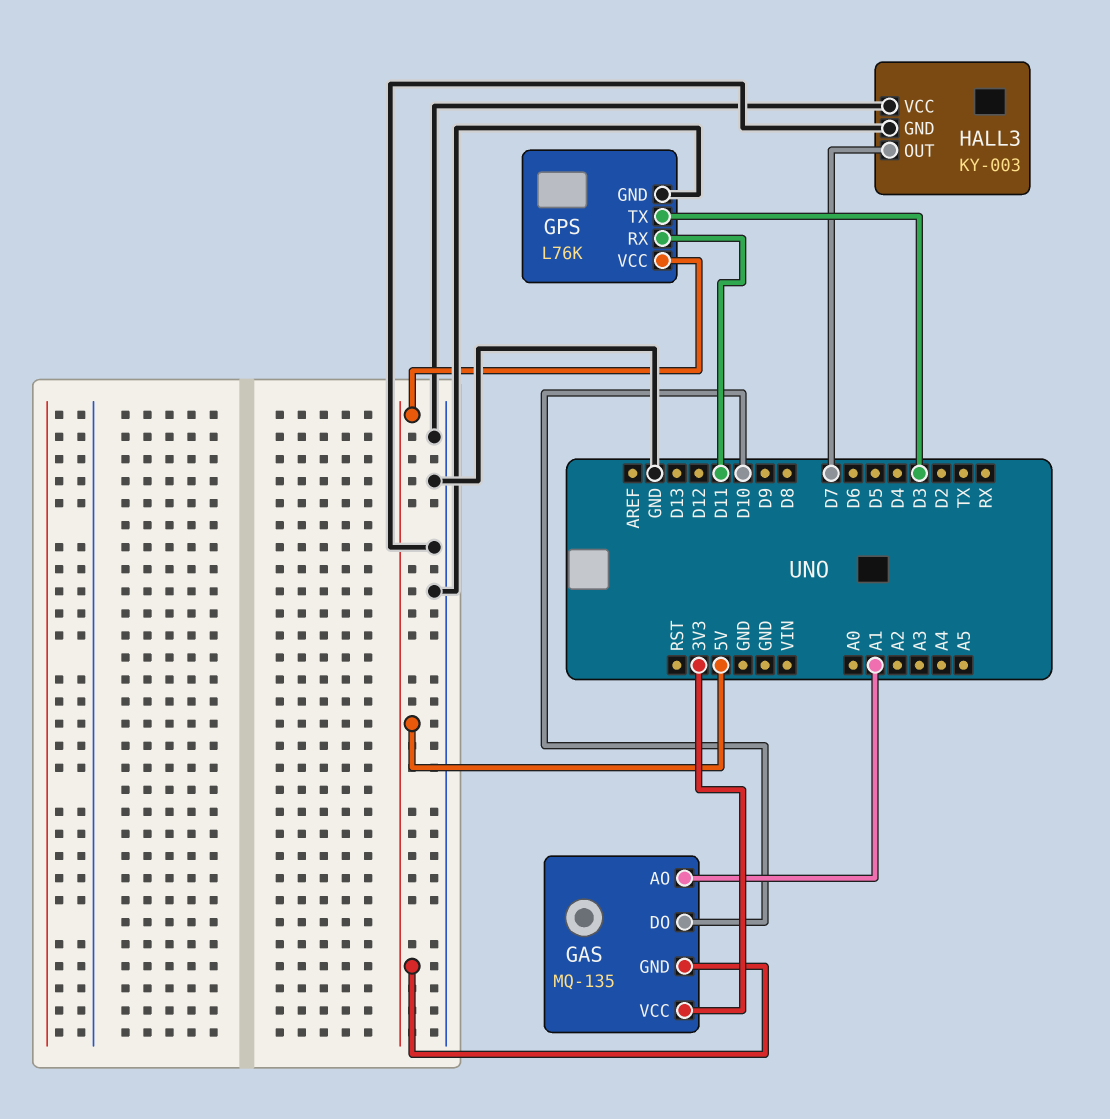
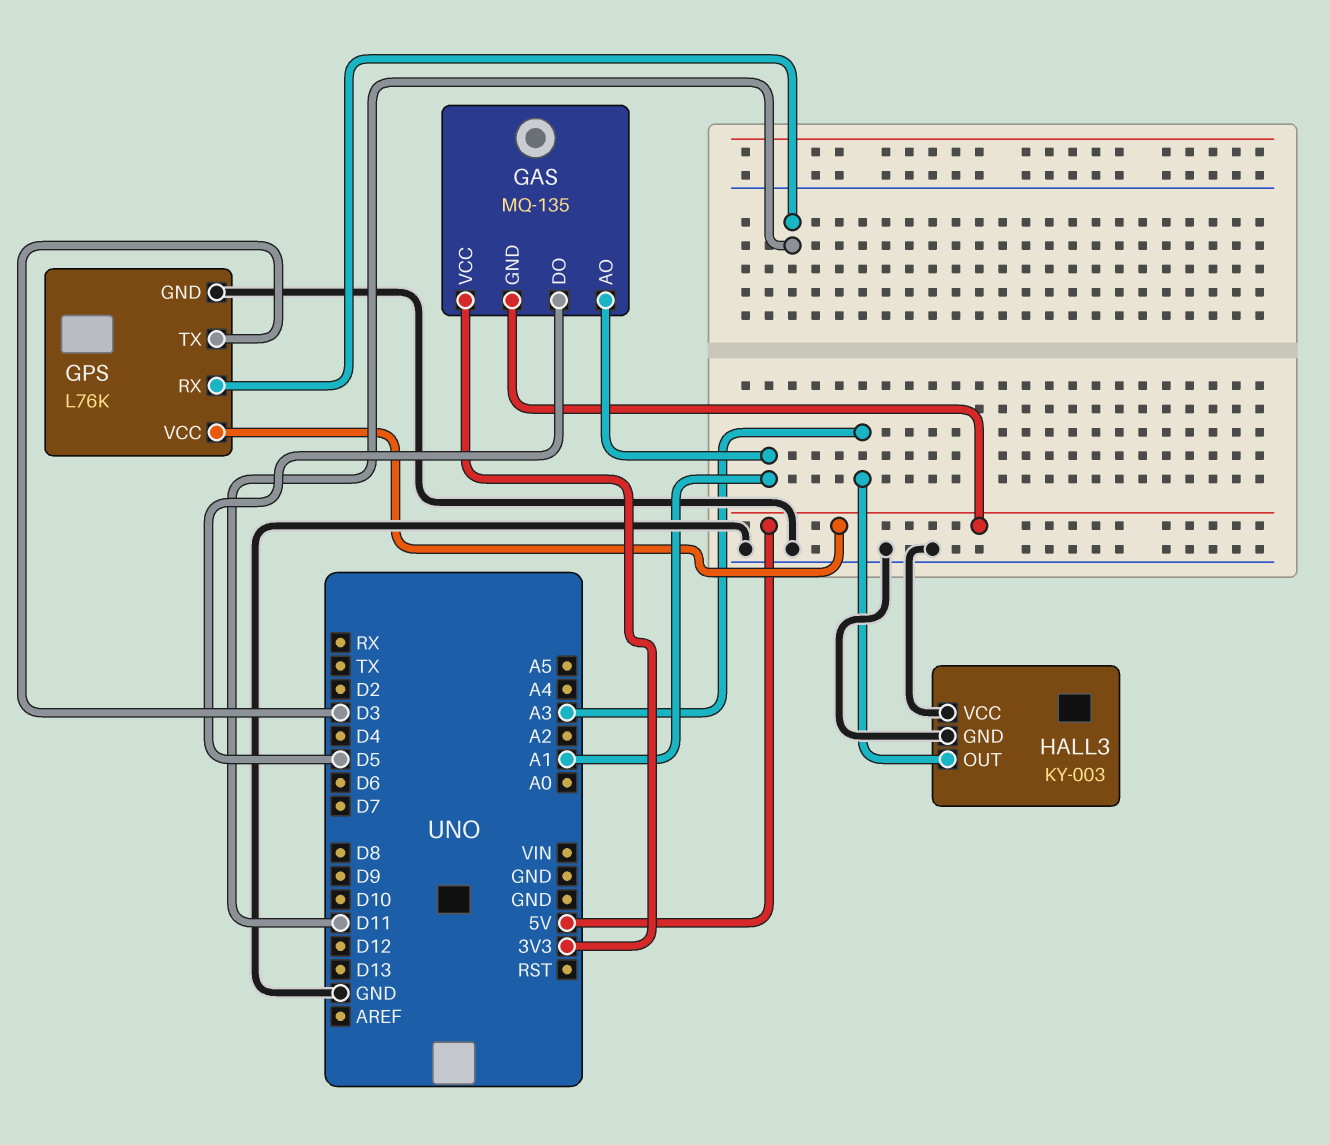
GAS pin DO: D10 -> D5
HALL3 pin OUT: D7 -> A3

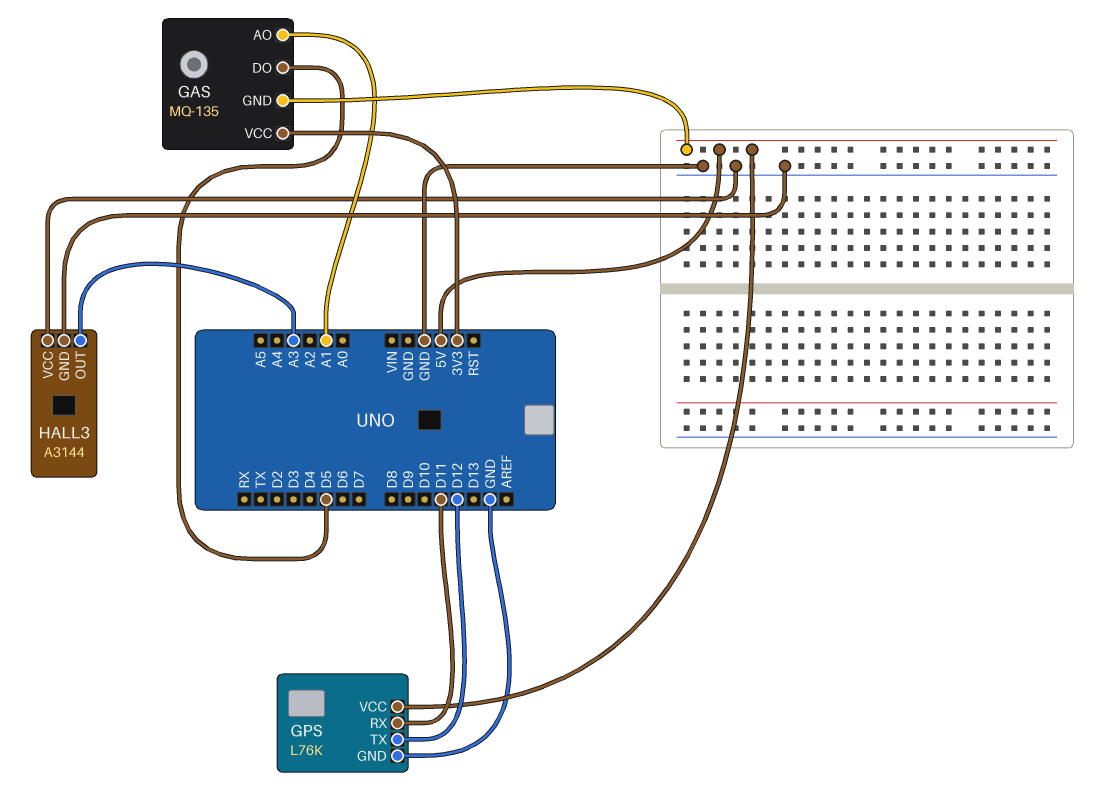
GPS pin TX: D3 -> D12
HALL3: KY-003 -> A3144

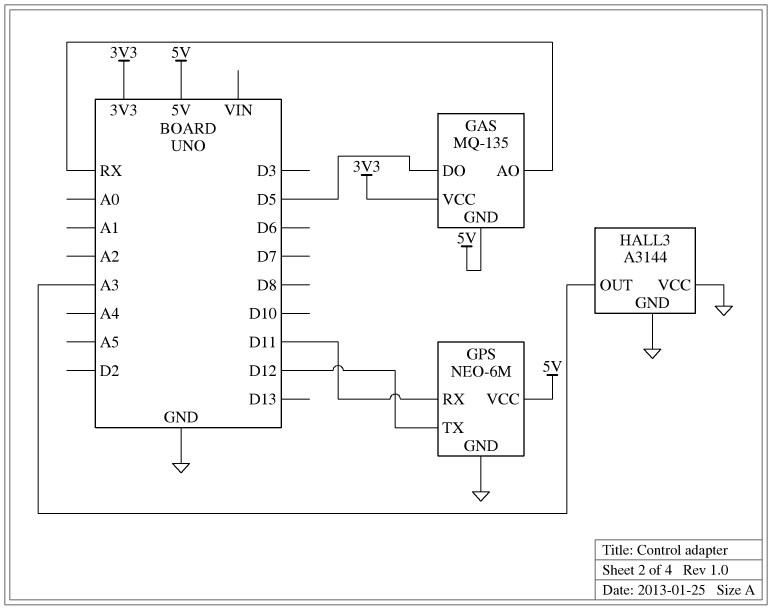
GAS pin AO: A1 -> RX
GPS: L76K -> NEO-6M

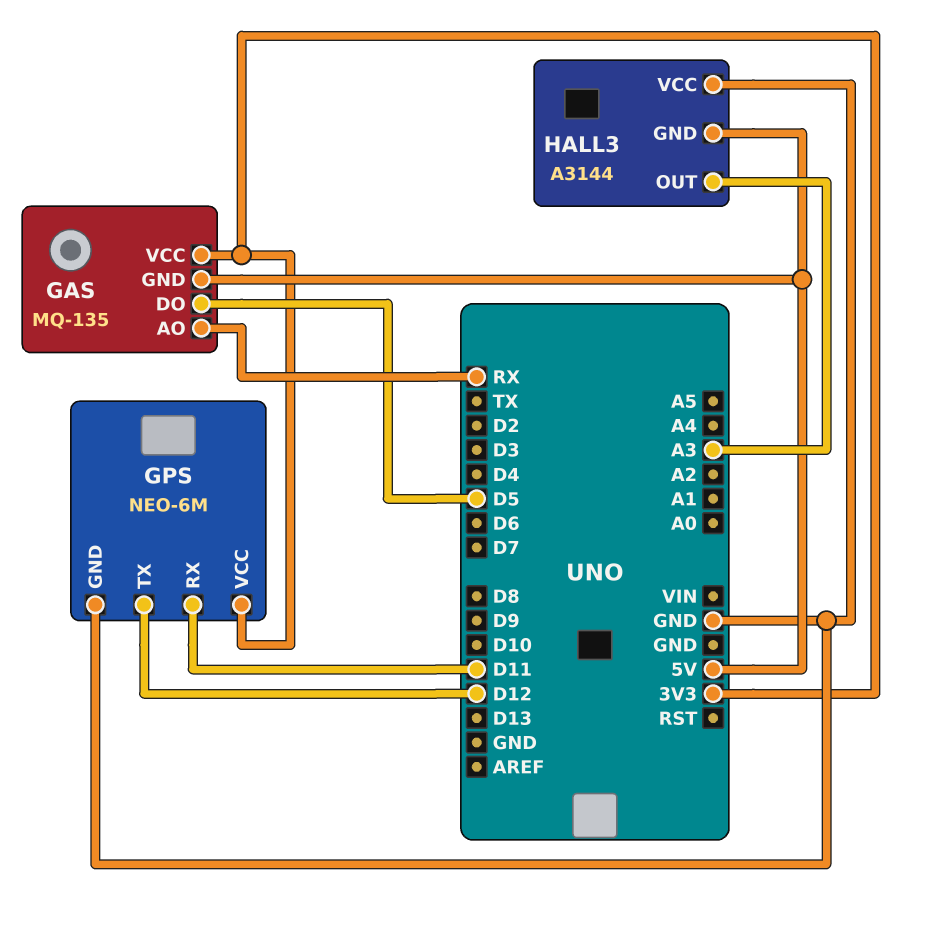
GPS pin VCC: 5V -> 3V3
HALL3 pin GND: GND -> 5V

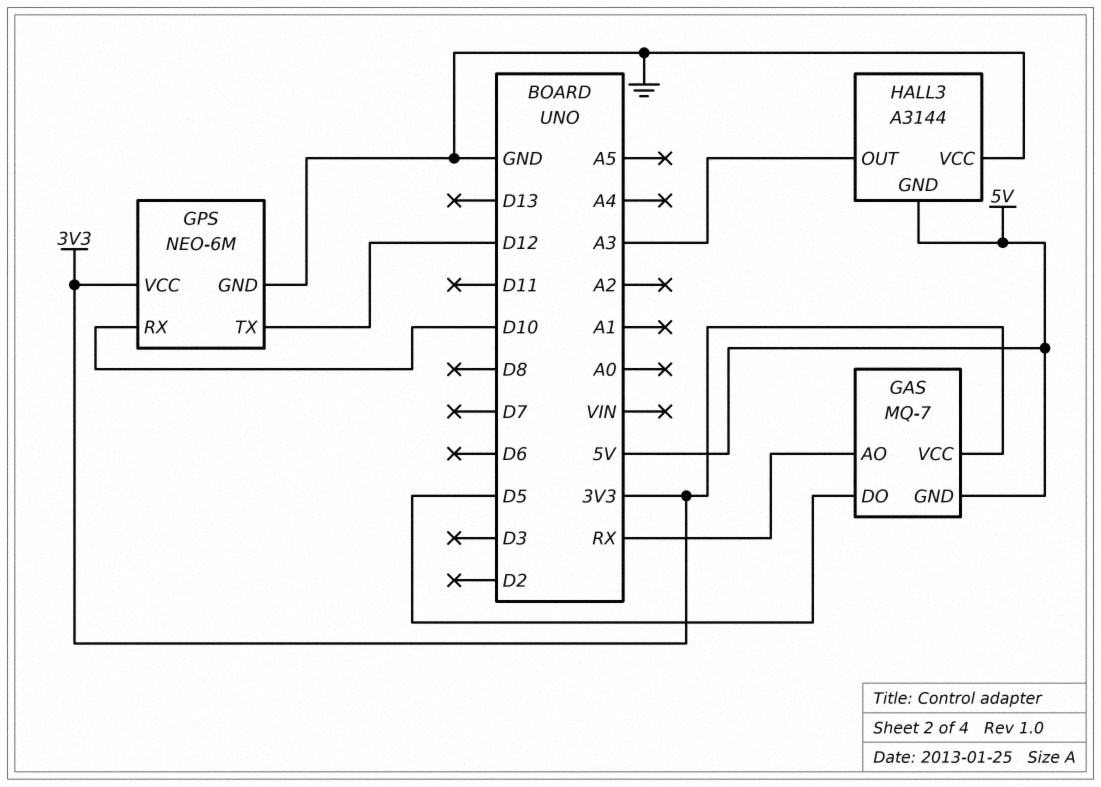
GAS: MQ-135 -> MQ-7
GPS pin RX: D11 -> D10

